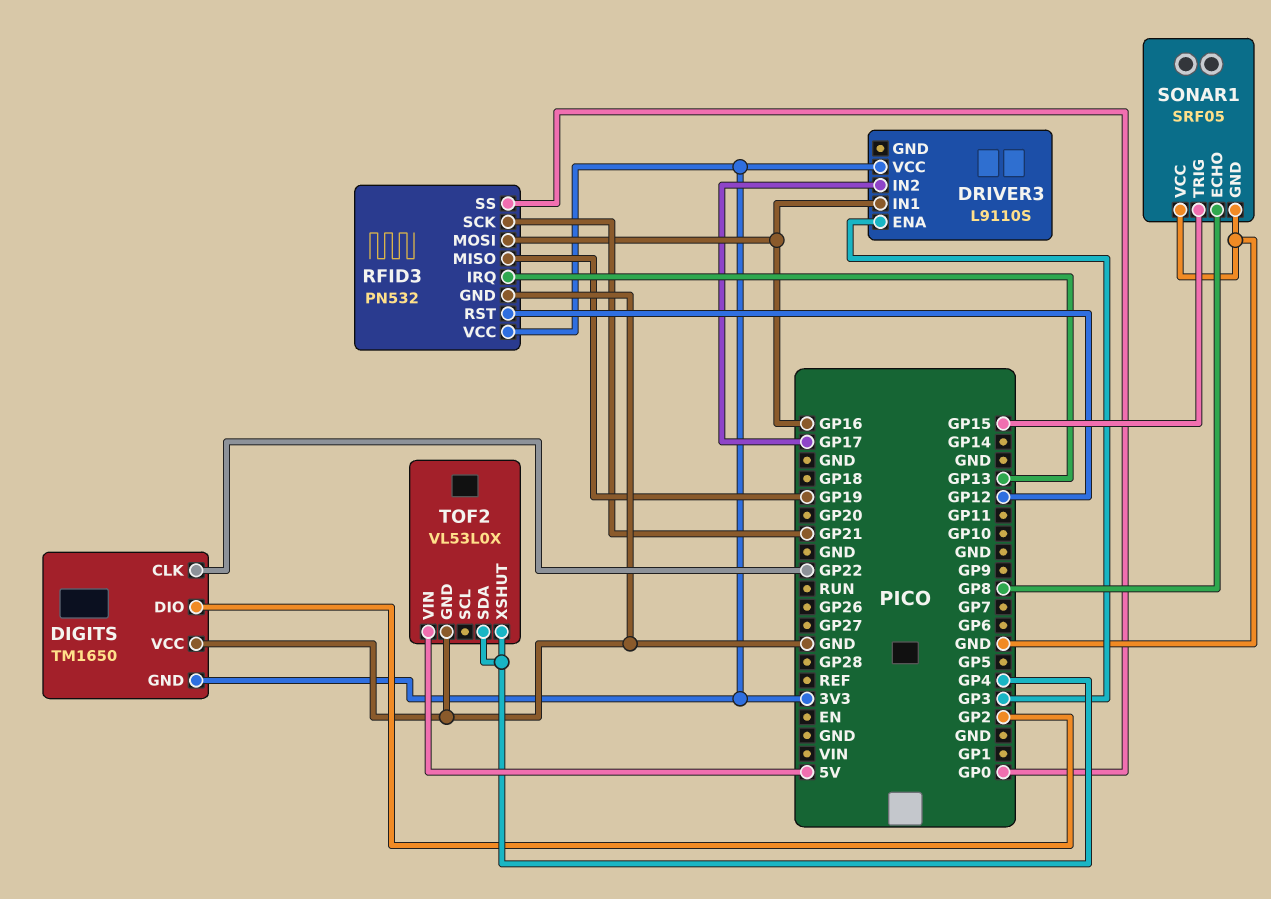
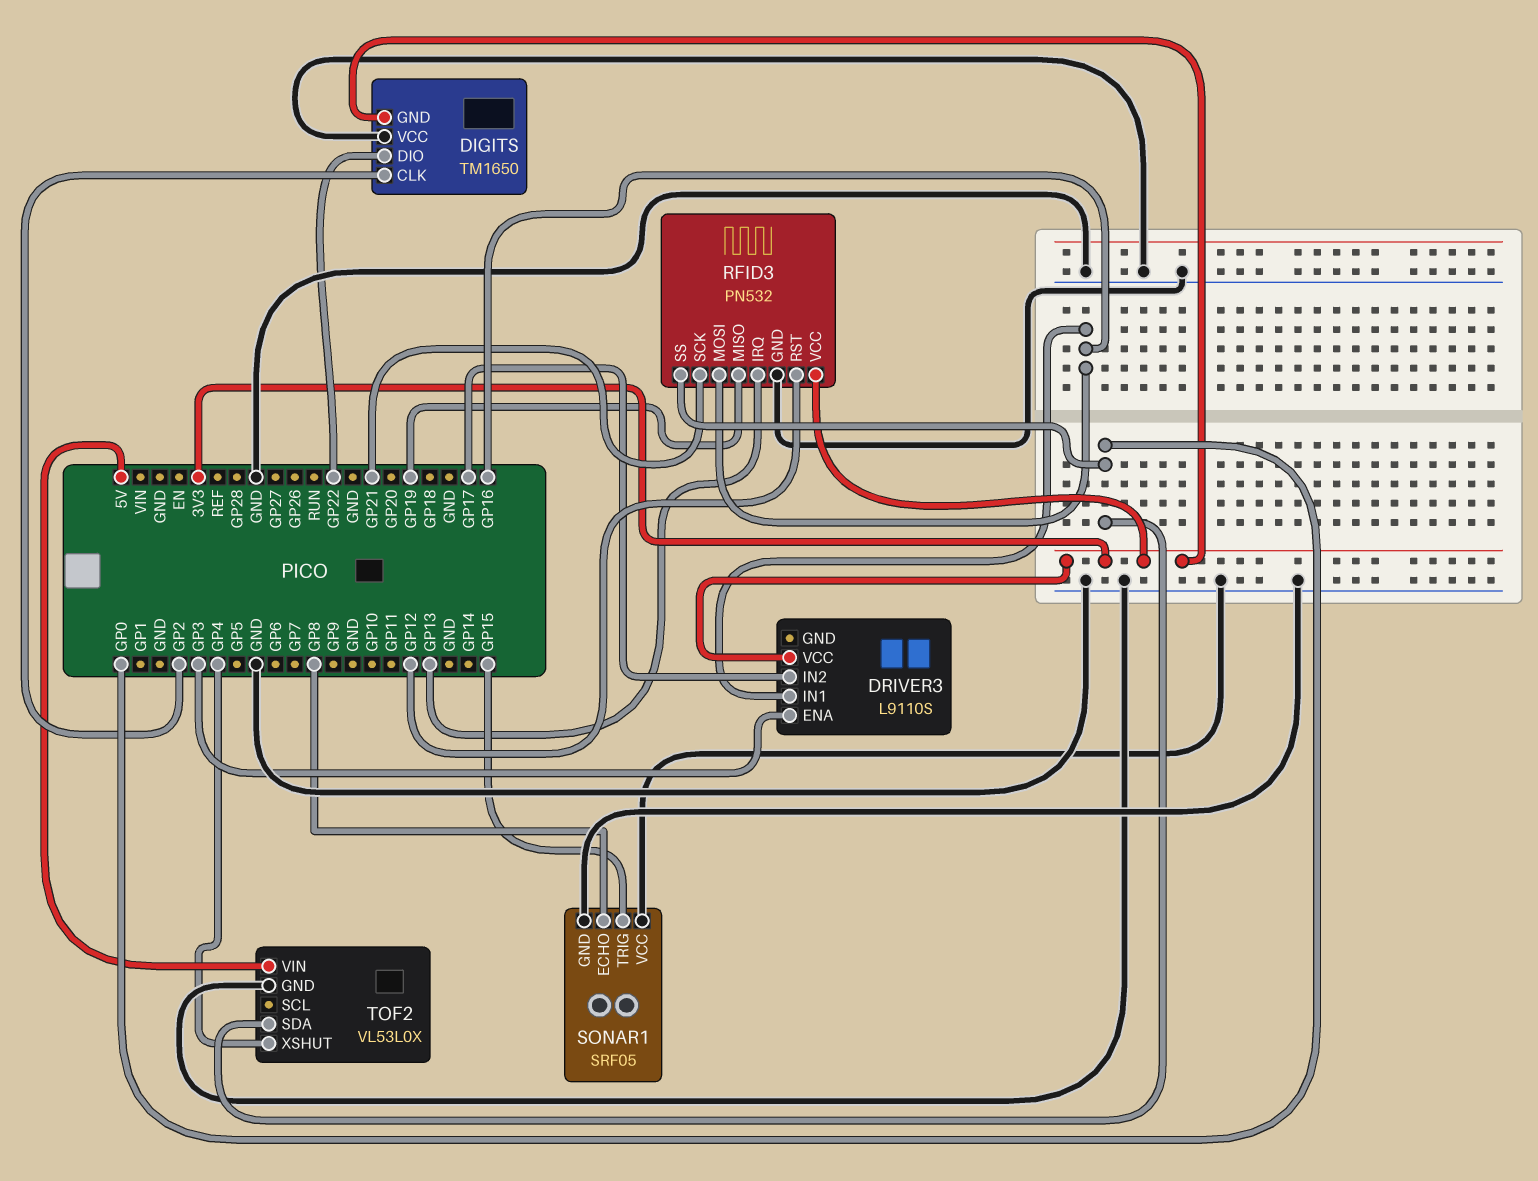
DIGITS pin CLK: GP22 -> GP2
DIGITS pin DIO: GP2 -> GP22
TOF2 pin SDA: GP4 -> GP0

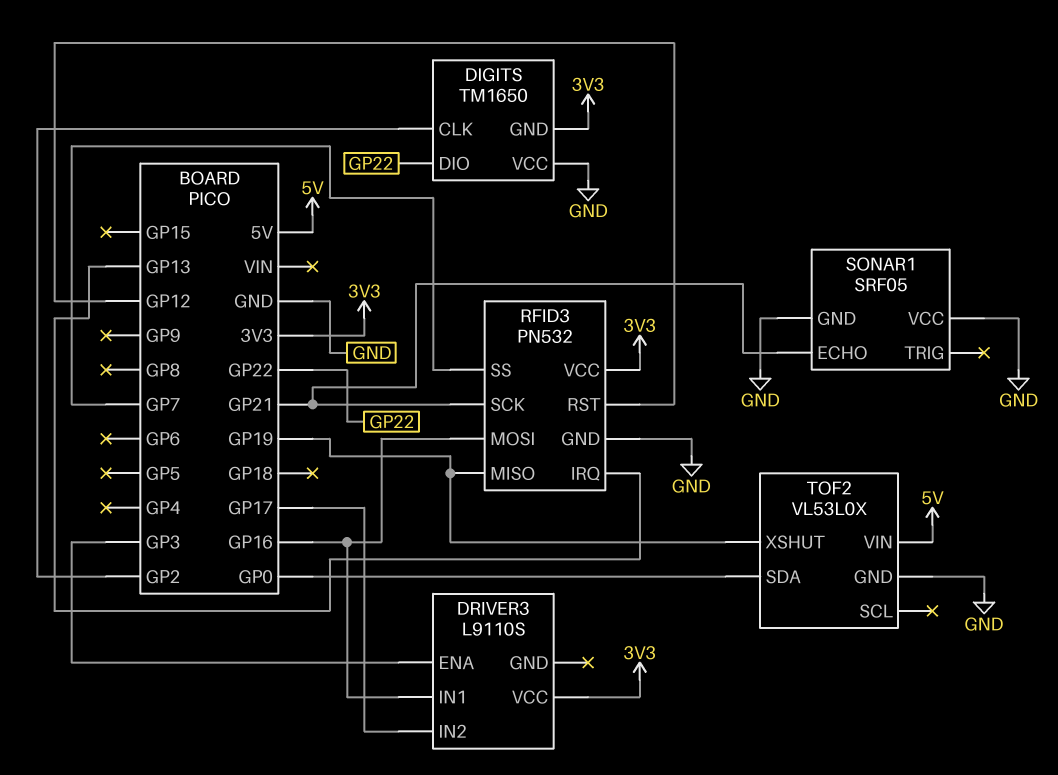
RFID3 pin SS: GP0 -> GP7
SONAR1 pin ECHO: GP8 -> GP21
SONAR1 pin TRIG: GP15 -> none
TOF2 pin XSHUT: GP4 -> GP19

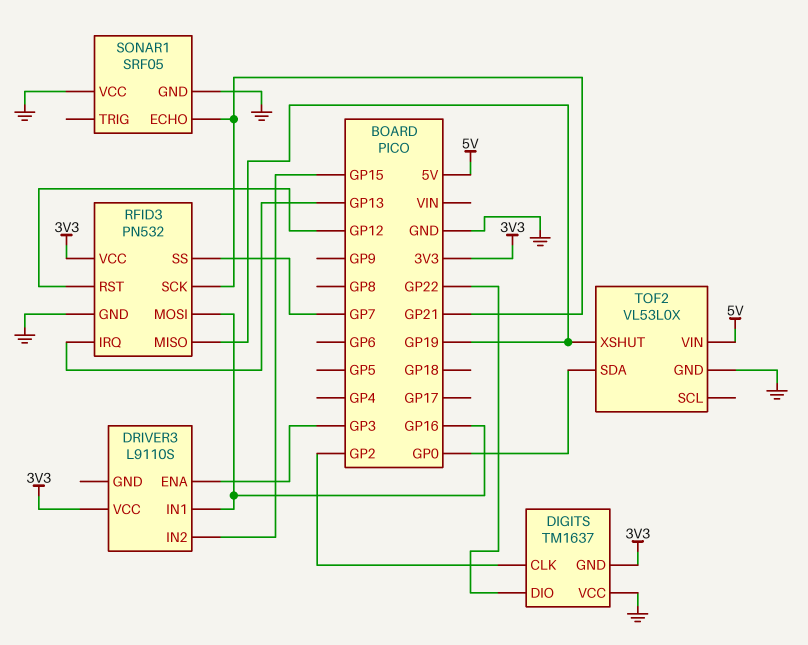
DIGITS: TM1650 -> TM1637
DRIVER3 pin IN2: GP17 -> GP15

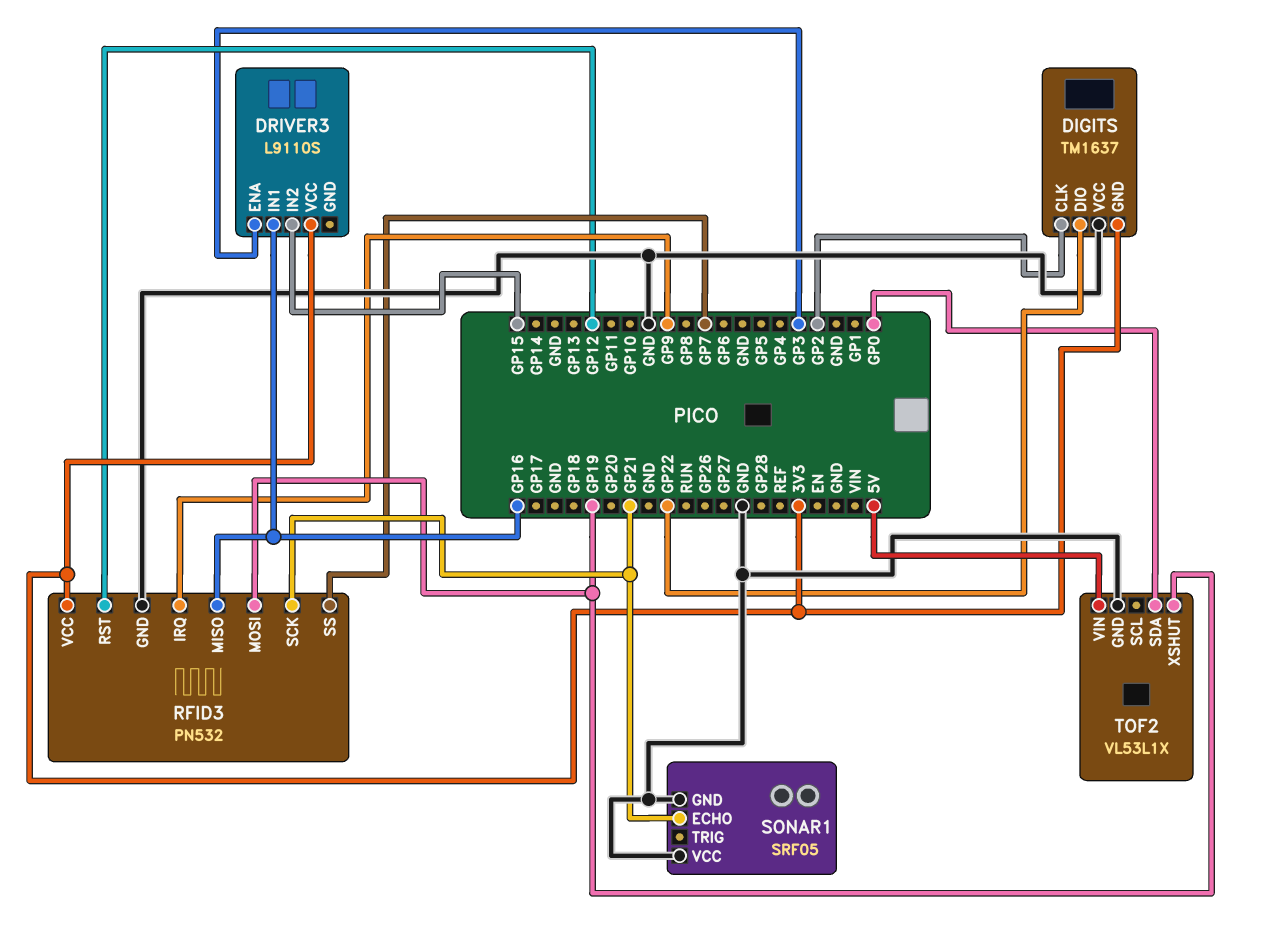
RFID3 pin IRQ: GP13 -> GP9
RFID3 pin MISO: GP19 -> GP16
RFID3 pin MOSI: GP16 -> GP19
TOF2: VL53L0X -> VL53L1X

